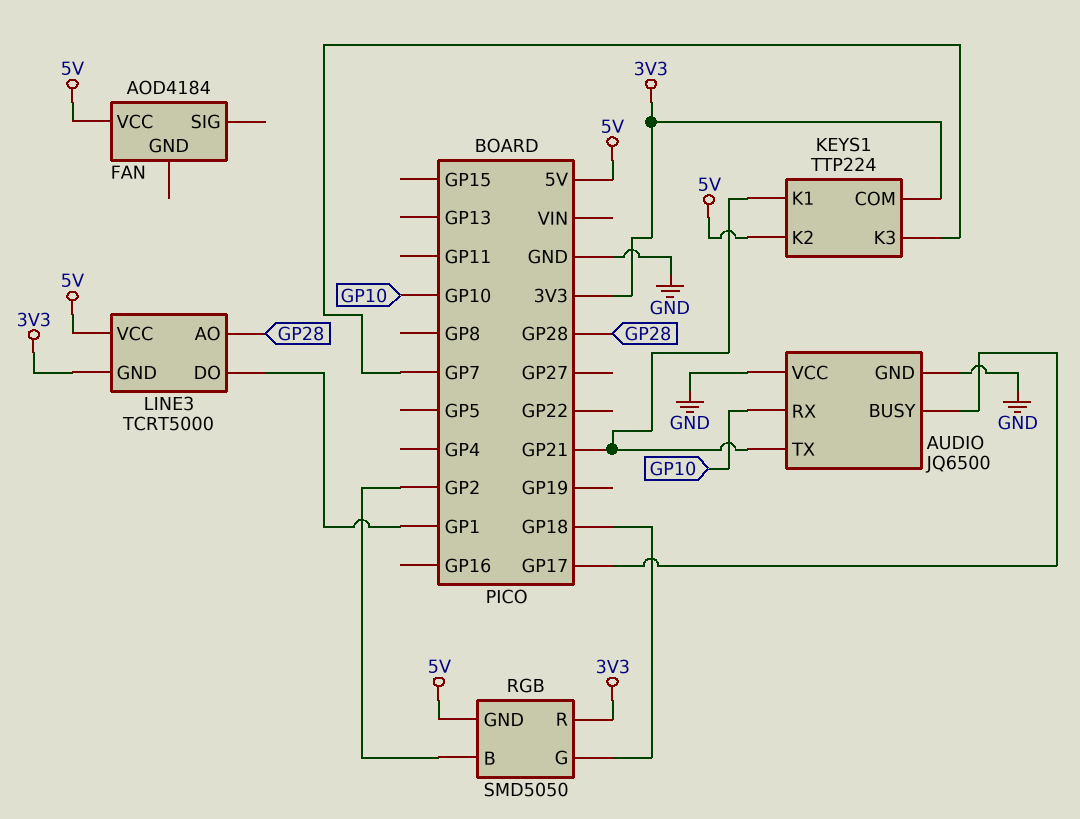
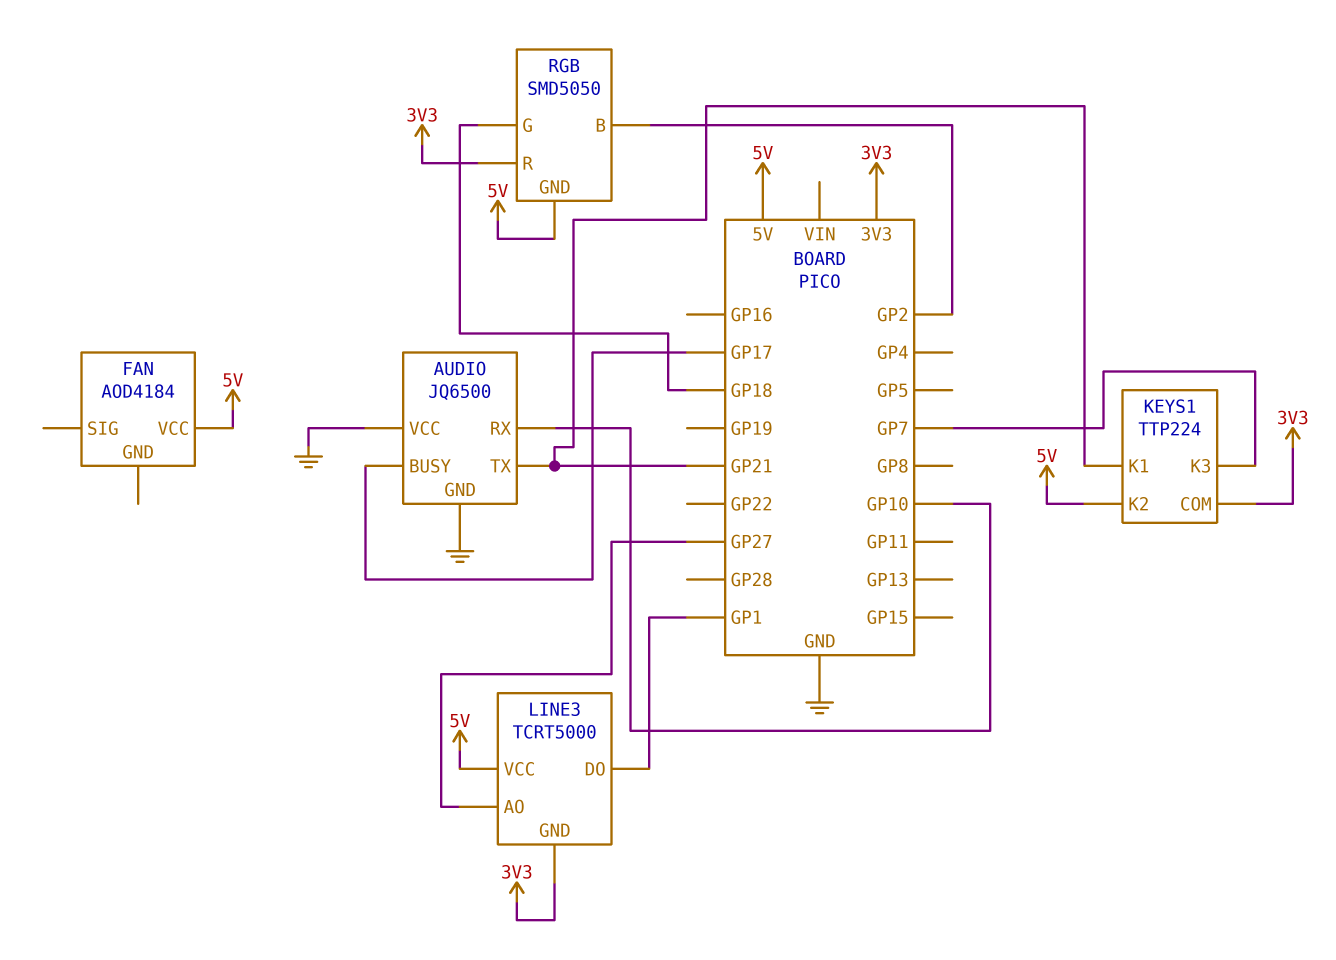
LINE3 pin AO: GP28 -> GP27

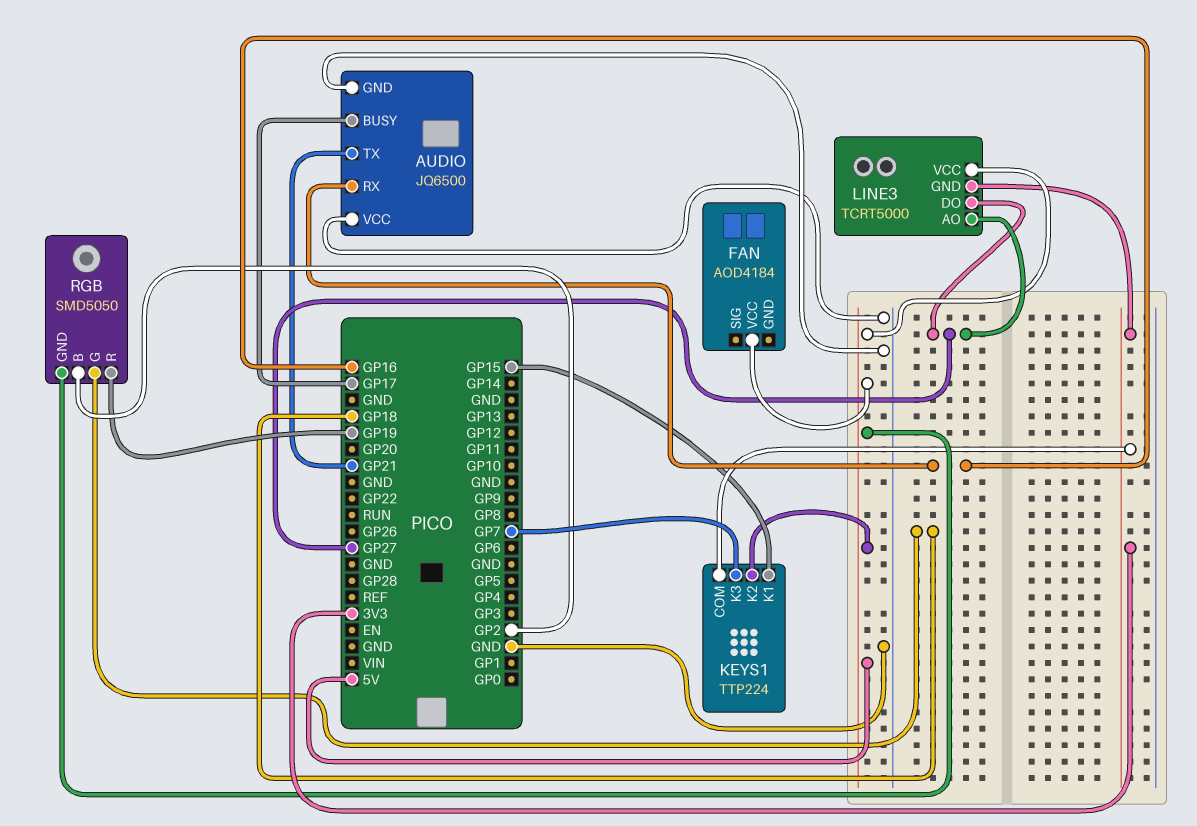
AUDIO pin RX: GP10 -> GP16
KEYS1 pin K1: GP21 -> GP15
LINE3 pin DO: GP1 -> GP27
RGB pin R: 3V3 -> GP19

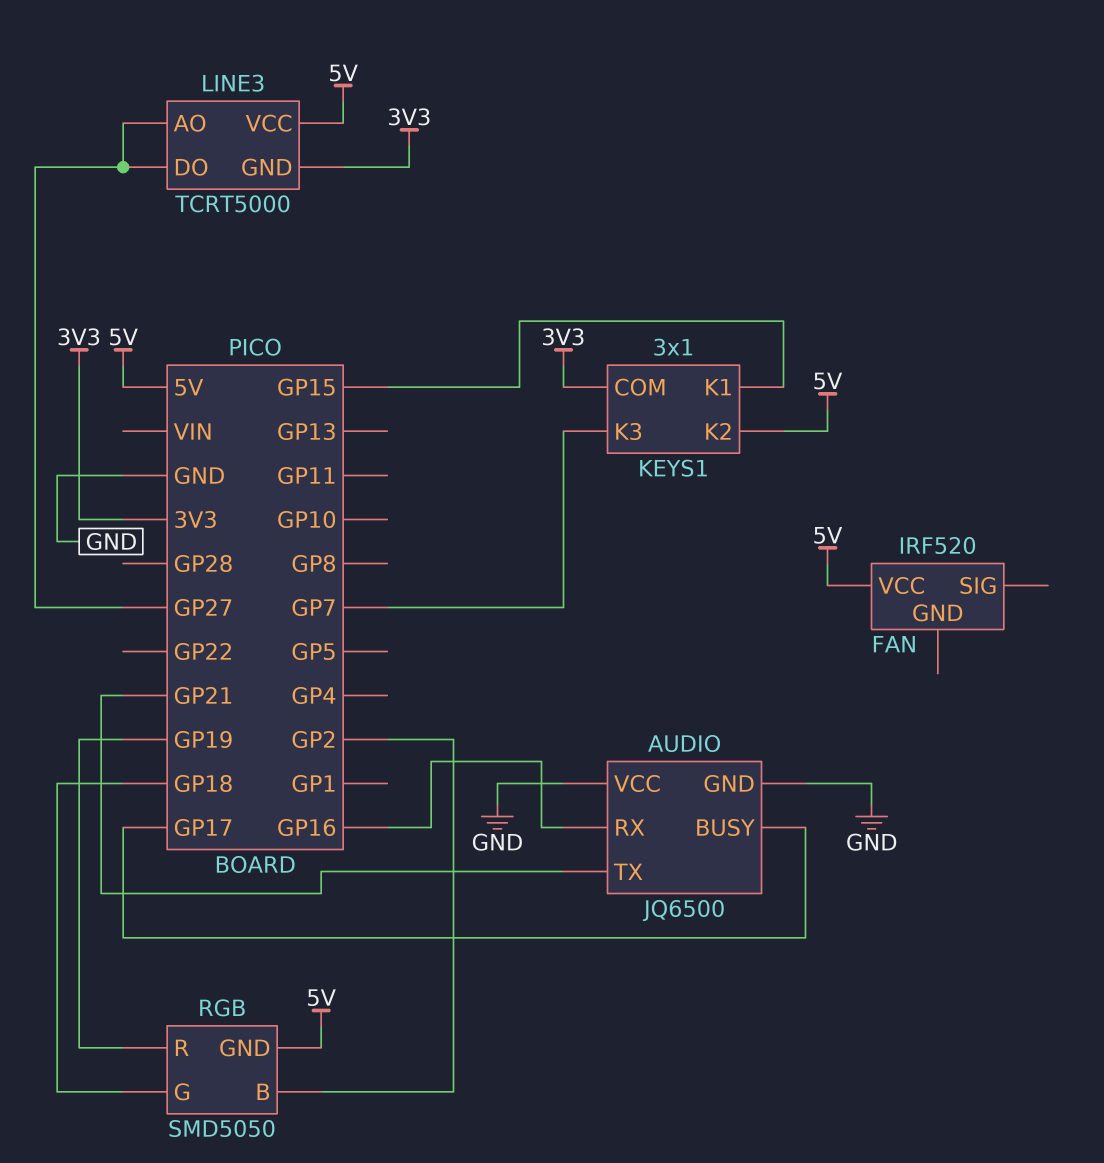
FAN: AOD4184 -> IRF520
KEYS1: TTP224 -> 3x1

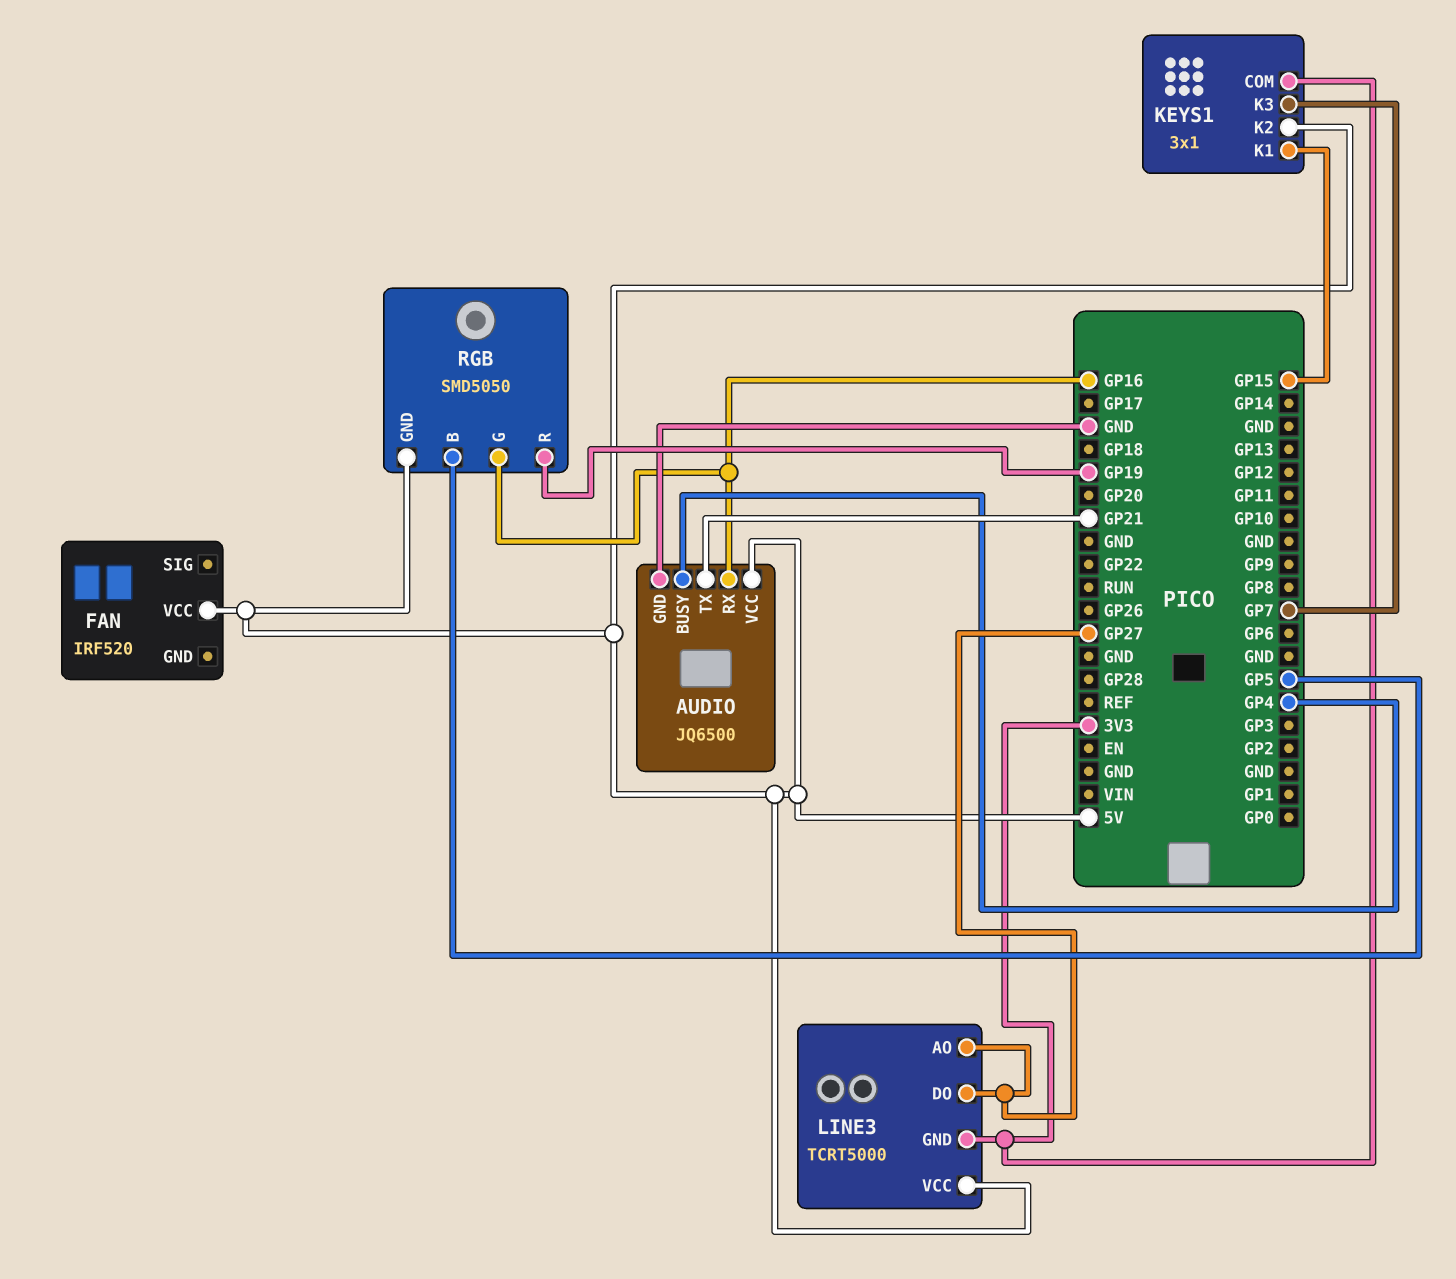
AUDIO pin BUSY: GP17 -> GP4
AUDIO pin VCC: GND -> 5V
RGB pin B: GP2 -> GP5
RGB pin G: GP18 -> GP16

